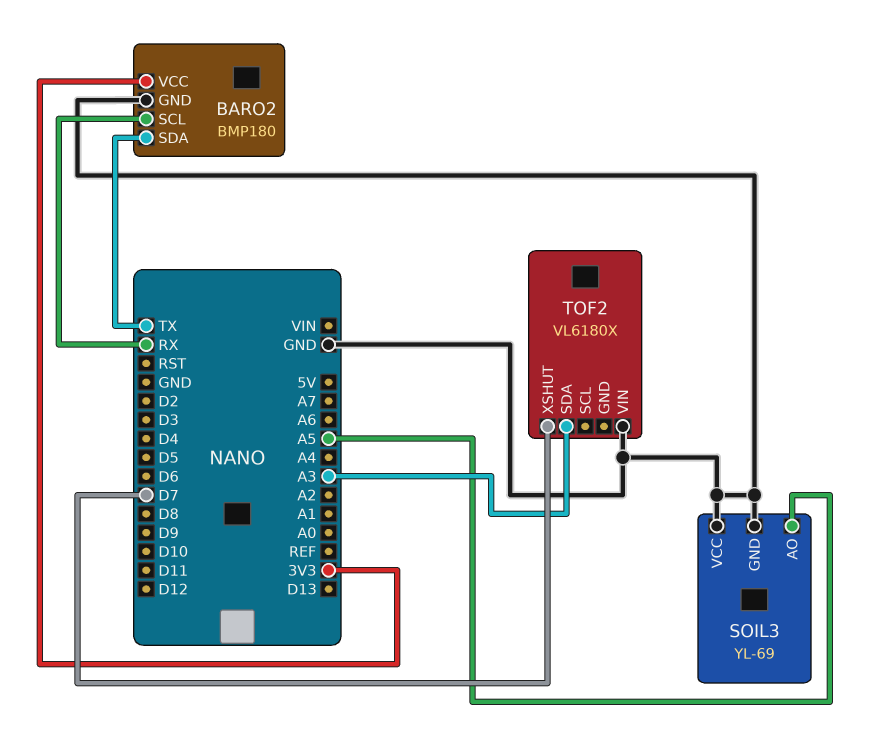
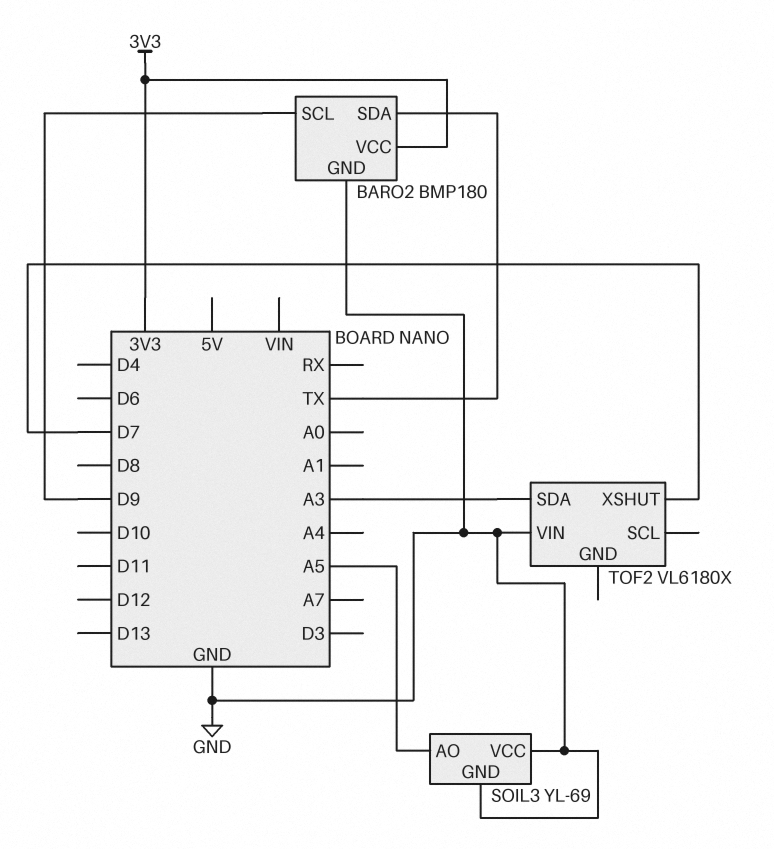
BARO2 pin SCL: RX -> D9

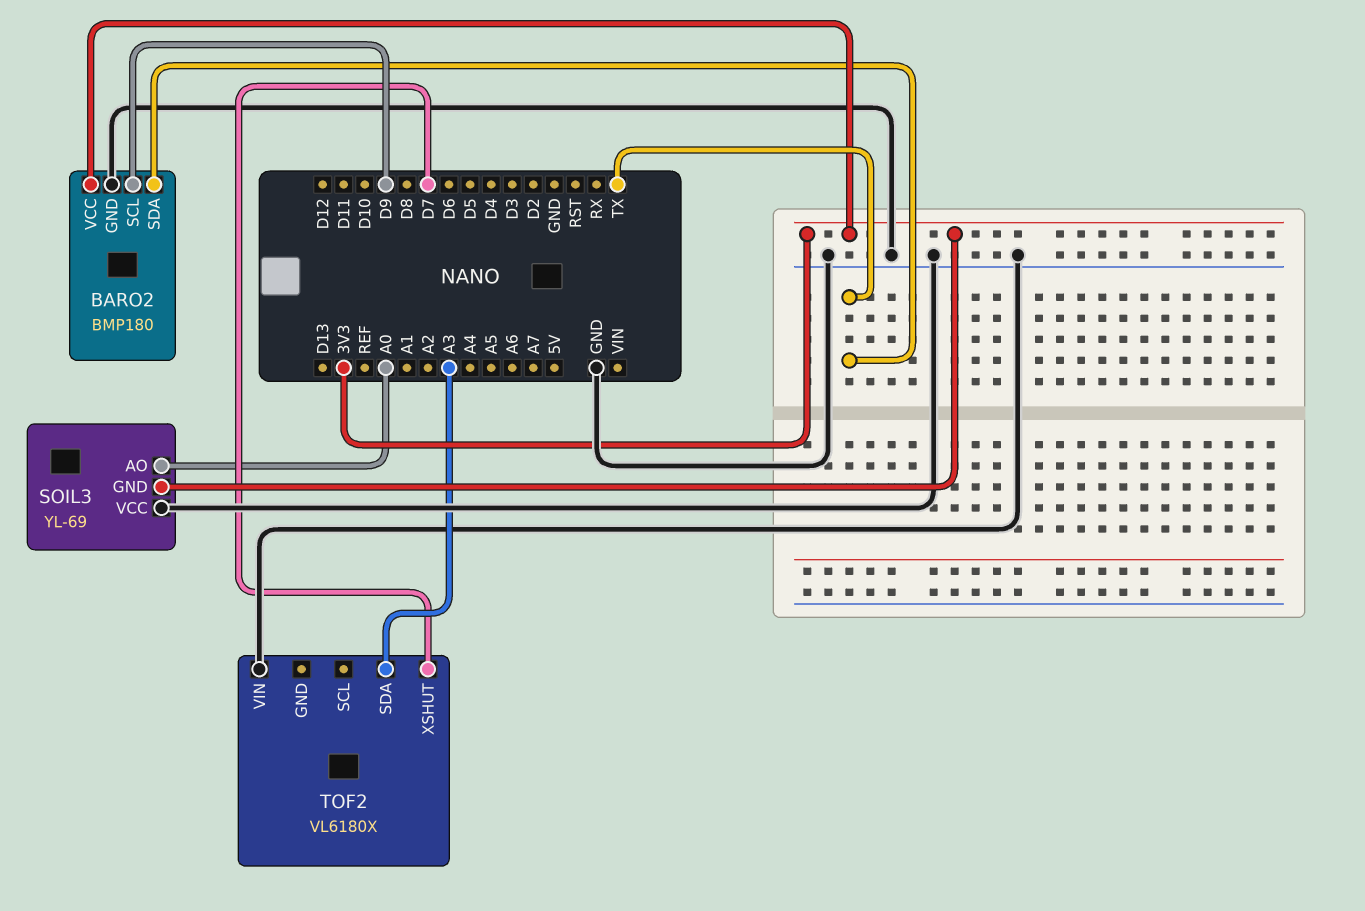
SOIL3 pin AO: A5 -> A0
SOIL3 pin GND: GND -> 3V3

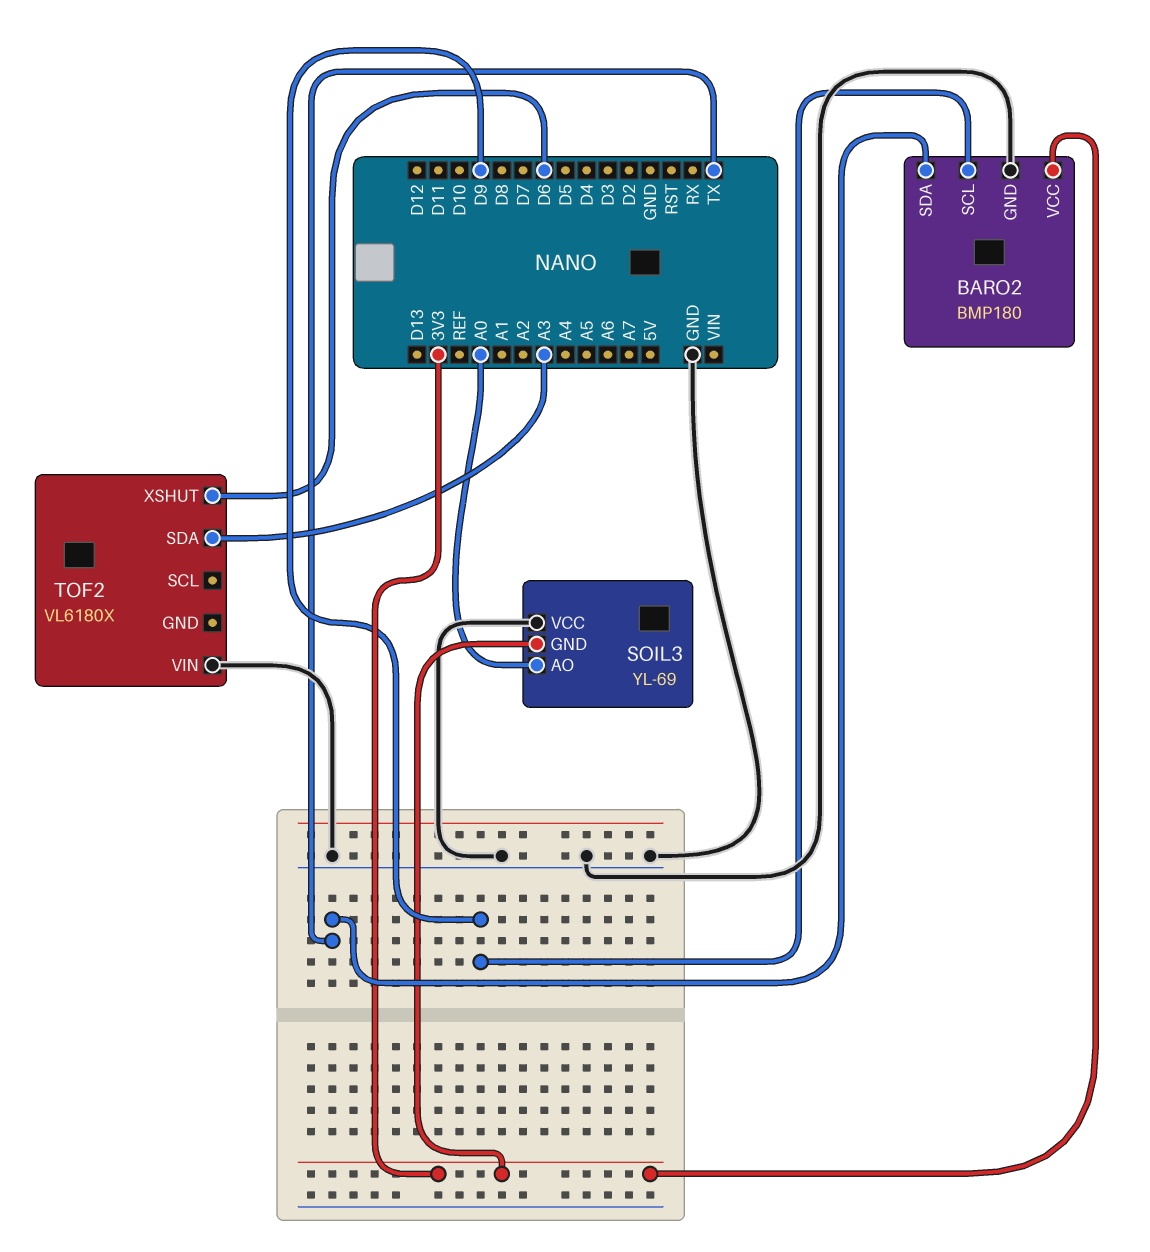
TOF2 pin XSHUT: D7 -> D6

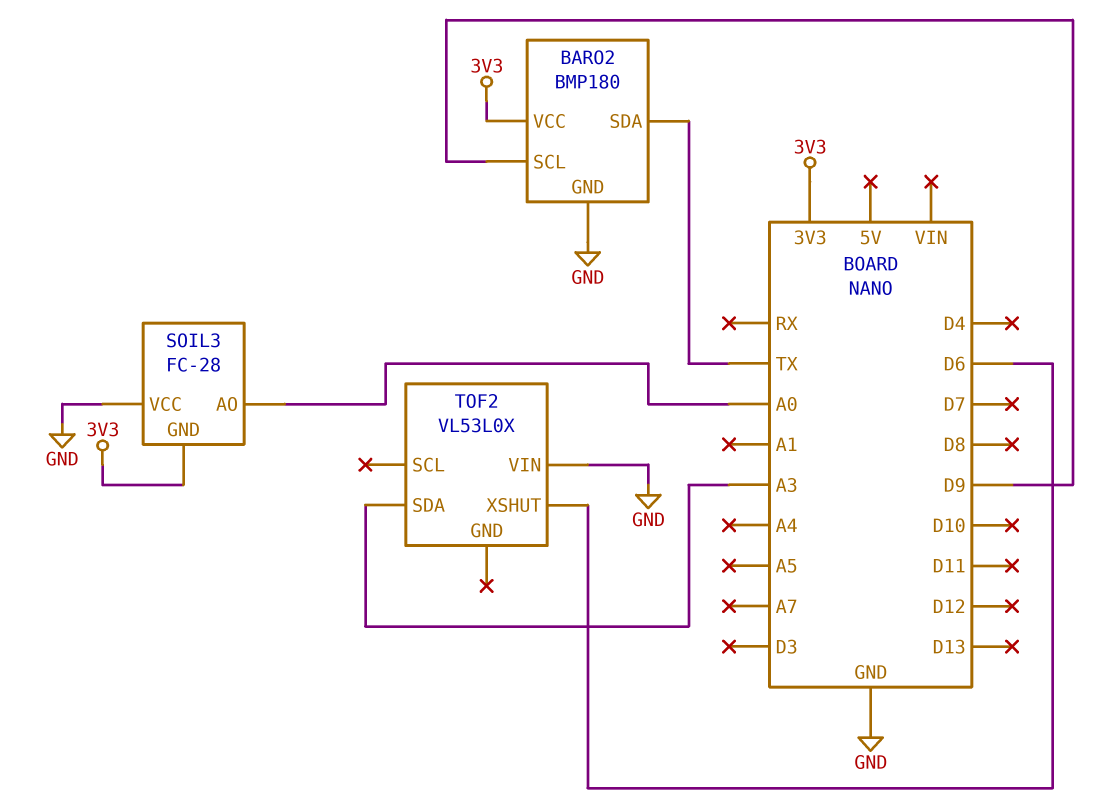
SOIL3: YL-69 -> FC-28
TOF2: VL6180X -> VL53L0X

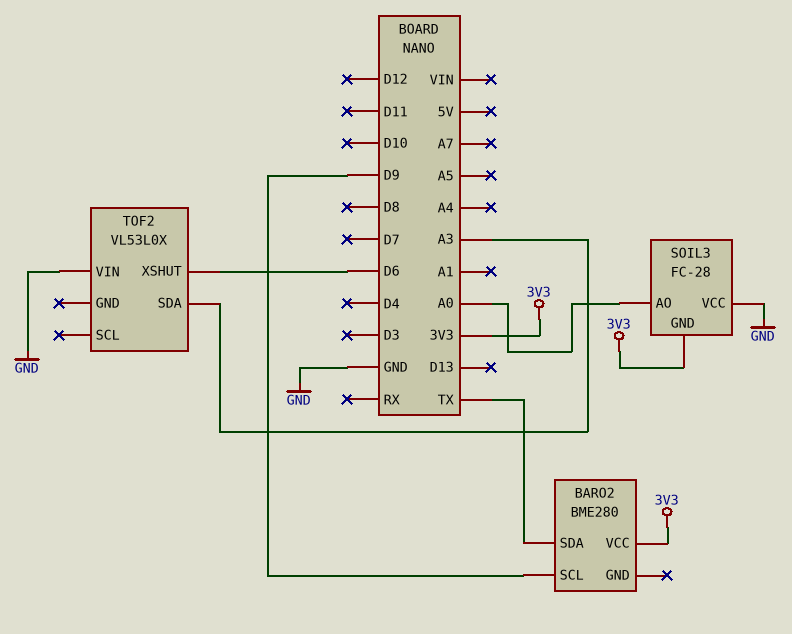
BARO2: BMP180 -> BME280
BARO2 pin GND: GND -> none

